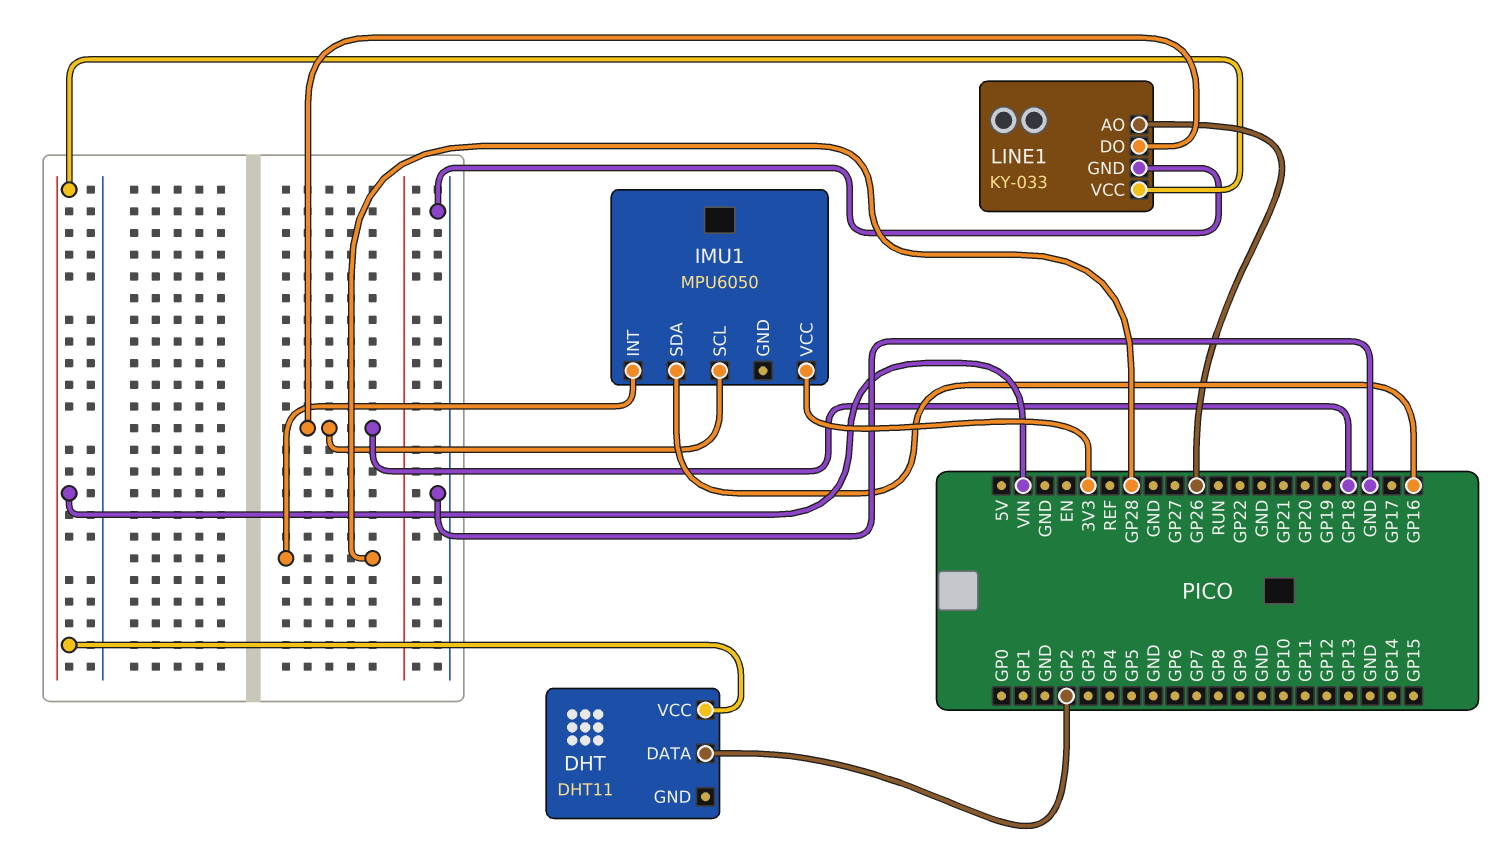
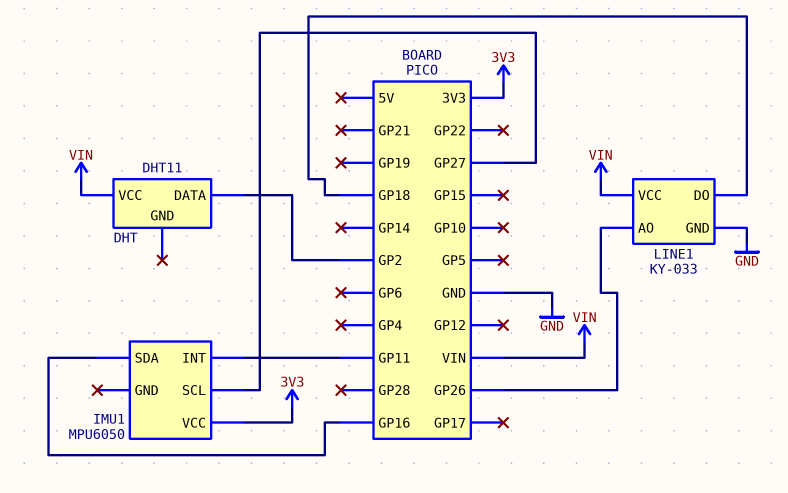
IMU1 pin INT: GP28 -> GP11
IMU1 pin SCL: GP18 -> GP27

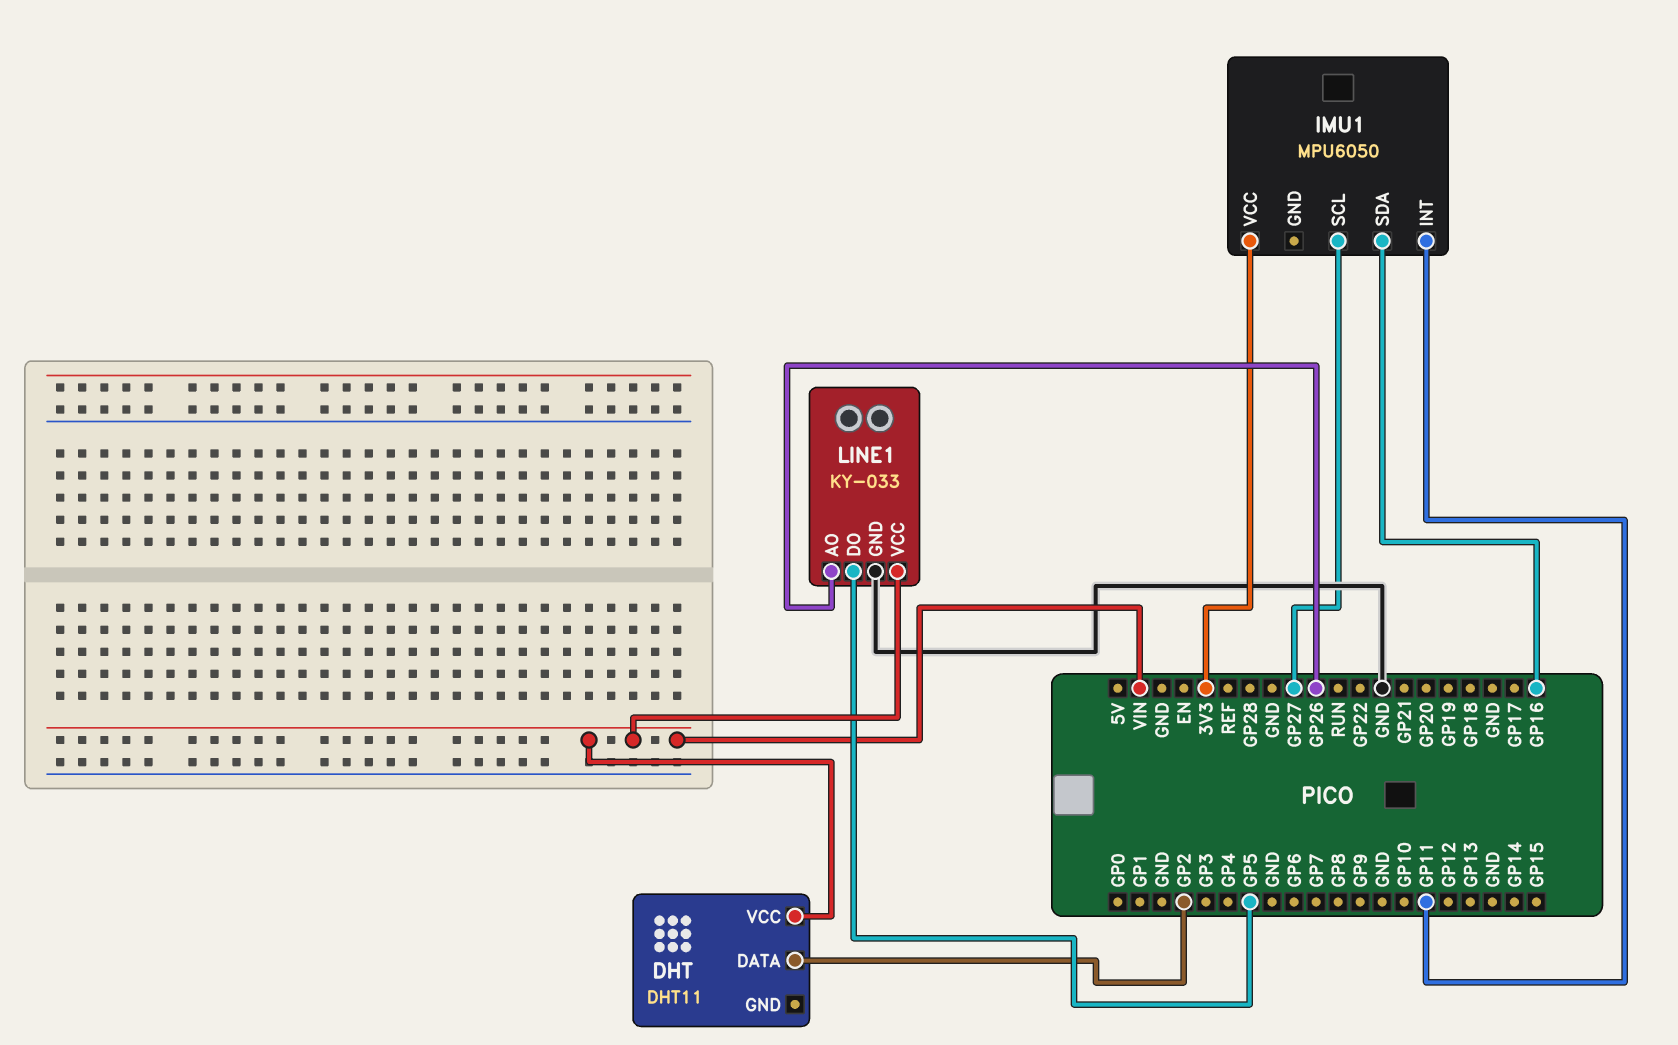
LINE1 pin DO: GP18 -> GP5

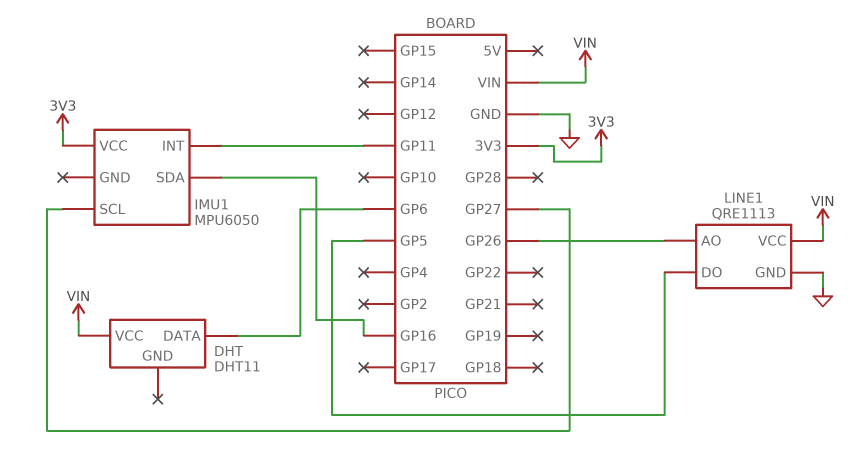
DHT pin DATA: GP2 -> GP6
LINE1: KY-033 -> QRE1113

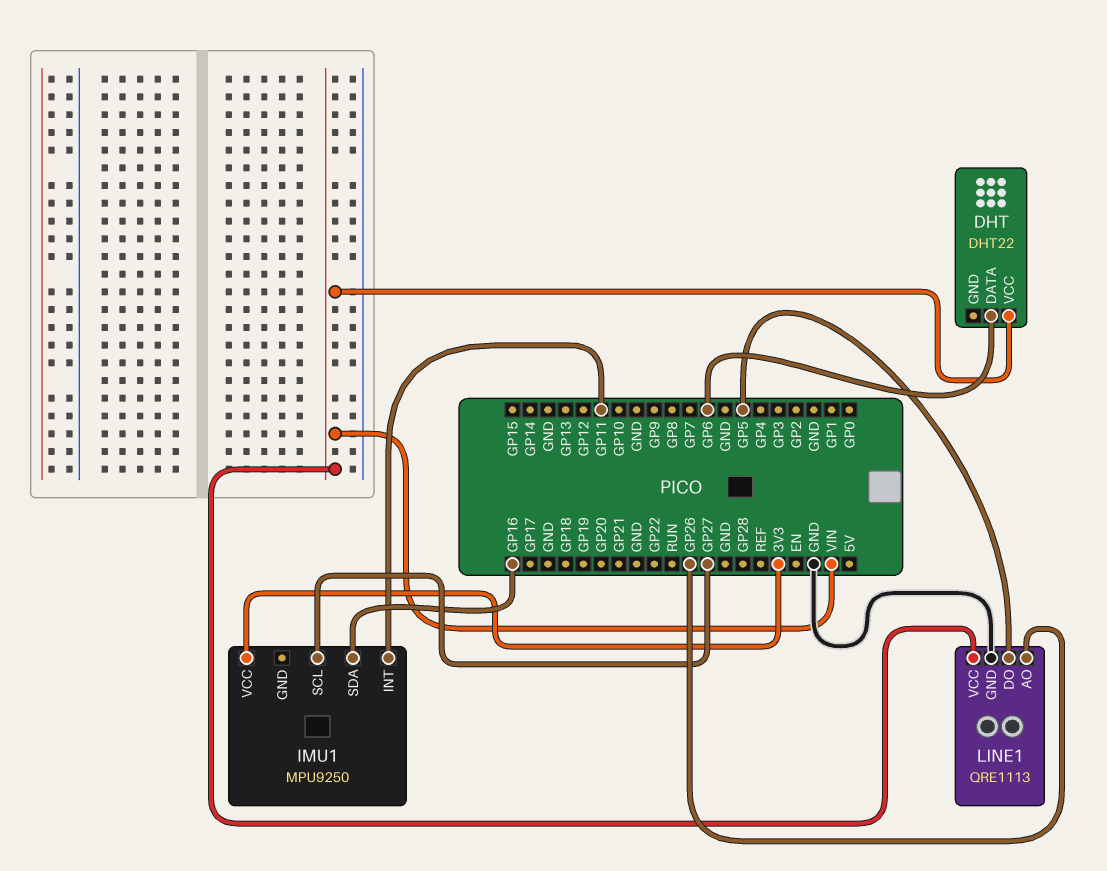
DHT: DHT11 -> DHT22
IMU1: MPU6050 -> MPU9250

